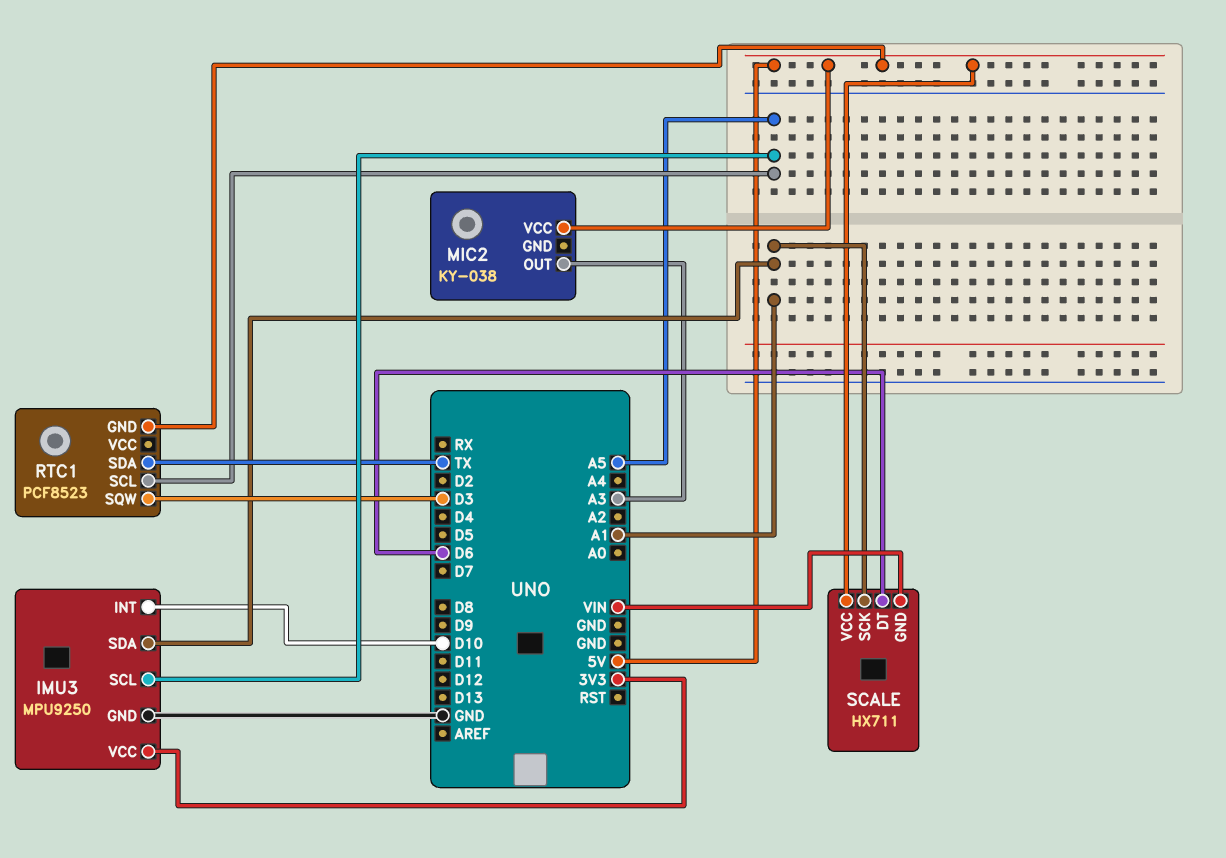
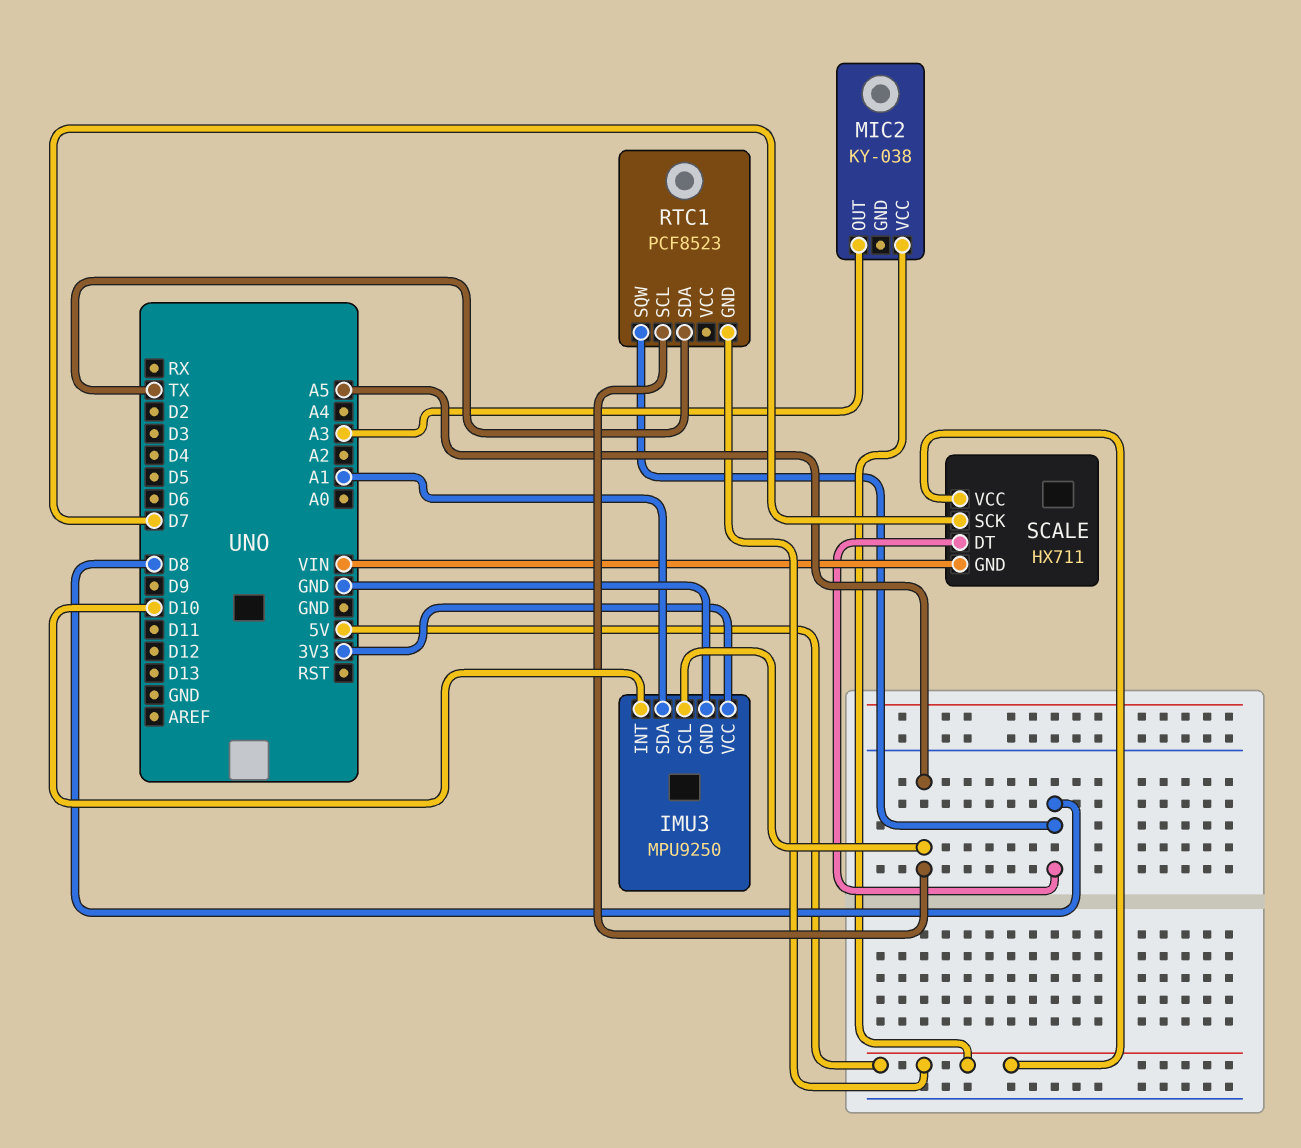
RTC1 pin SQW: D3 -> D8
SCALE pin DT: D6 -> D8
SCALE pin SCK: A1 -> D7

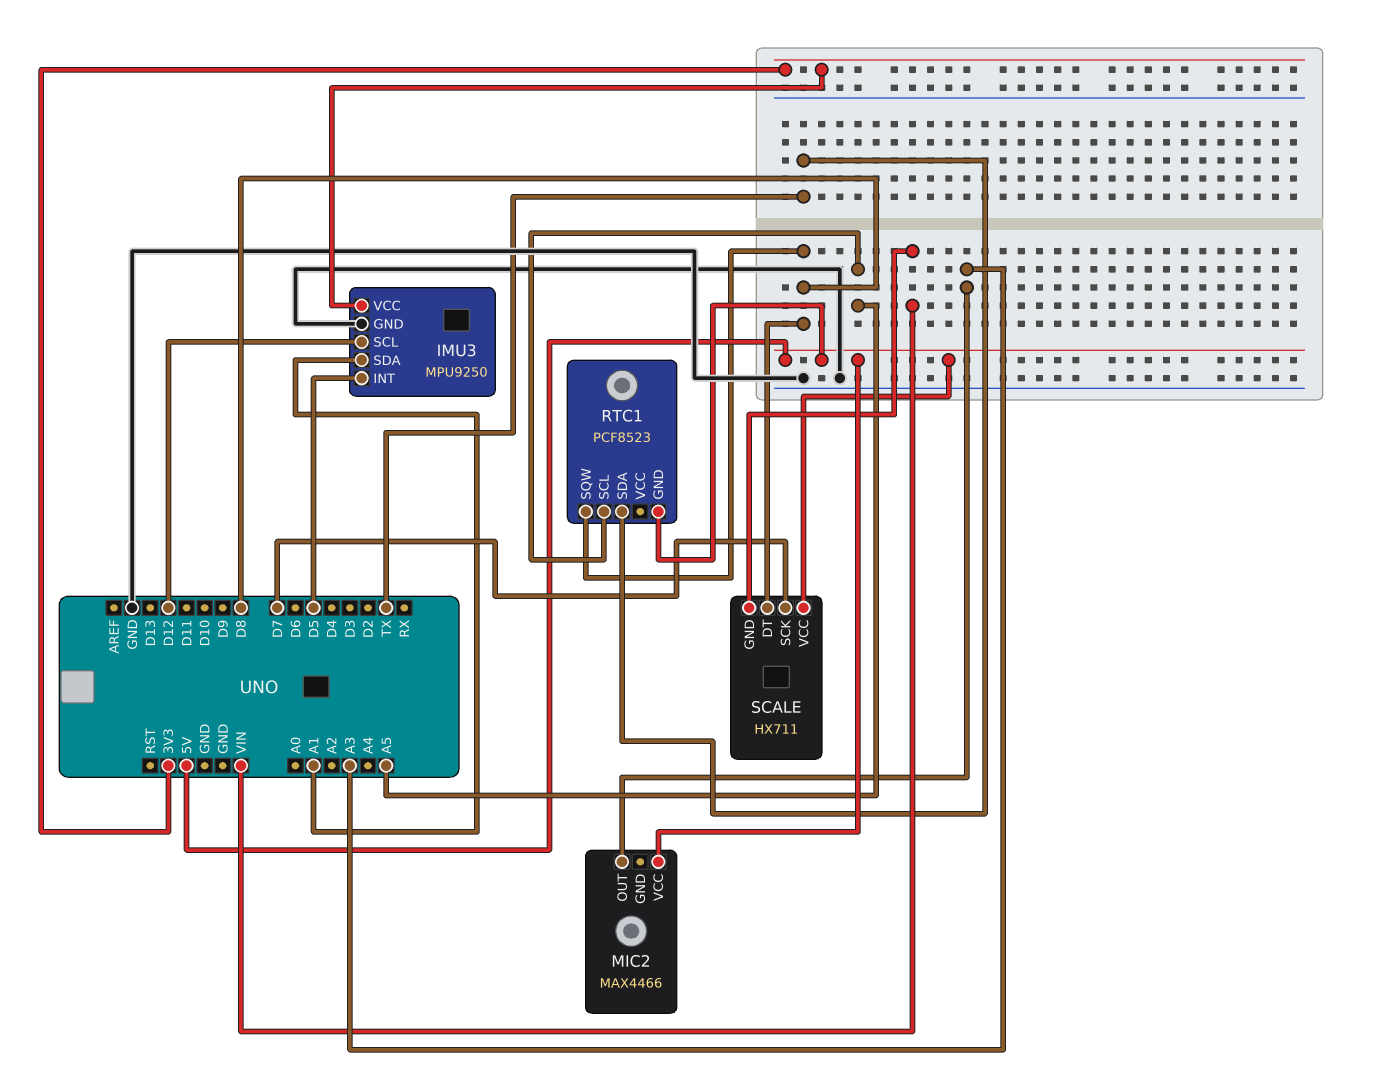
IMU3 pin INT: D10 -> D5
IMU3 pin SCL: A5 -> D12
MIC2: KY-038 -> MAX4466

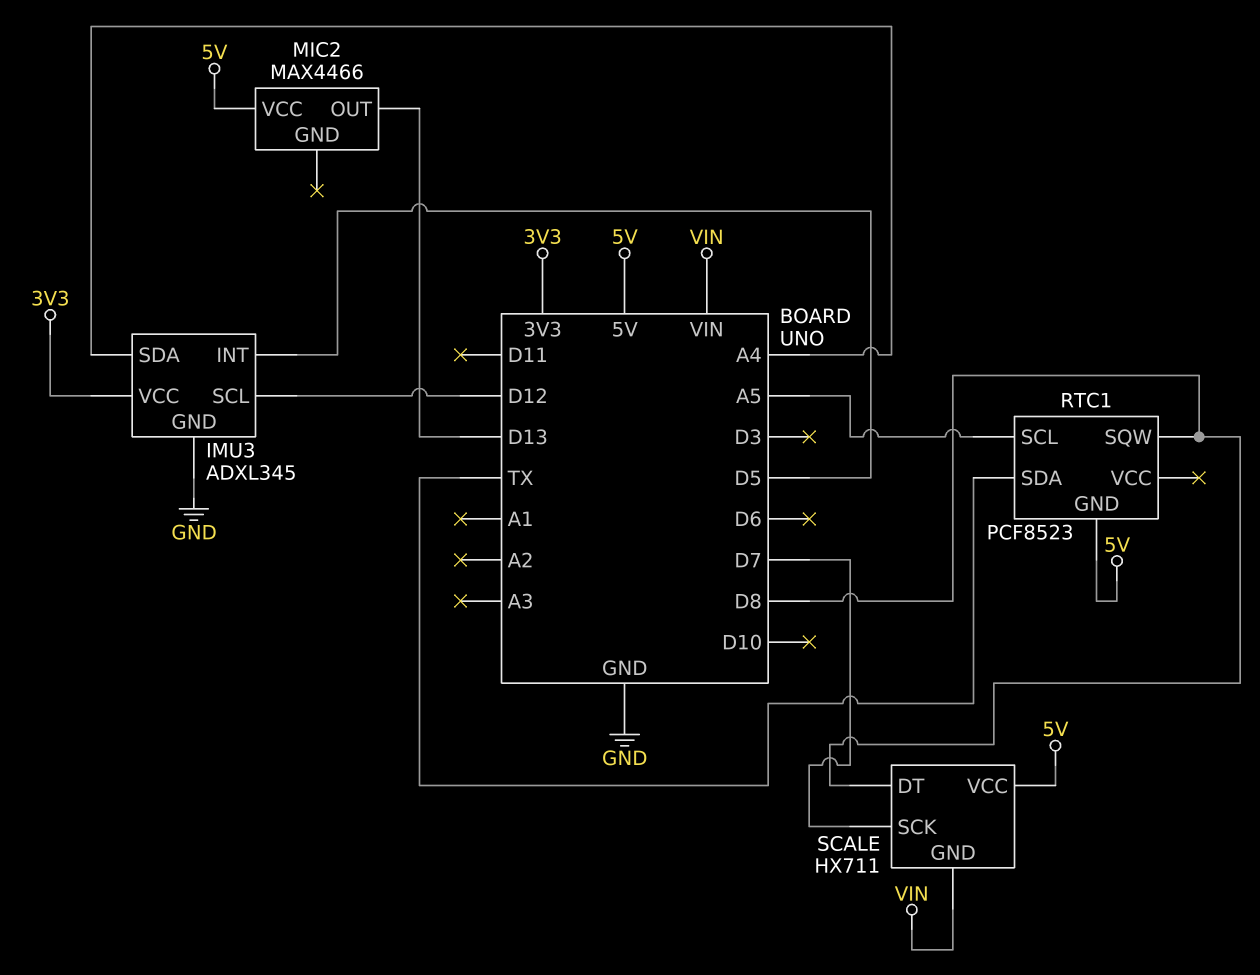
IMU3: MPU9250 -> ADXL345
IMU3 pin SDA: A1 -> A4
MIC2 pin OUT: A3 -> D13

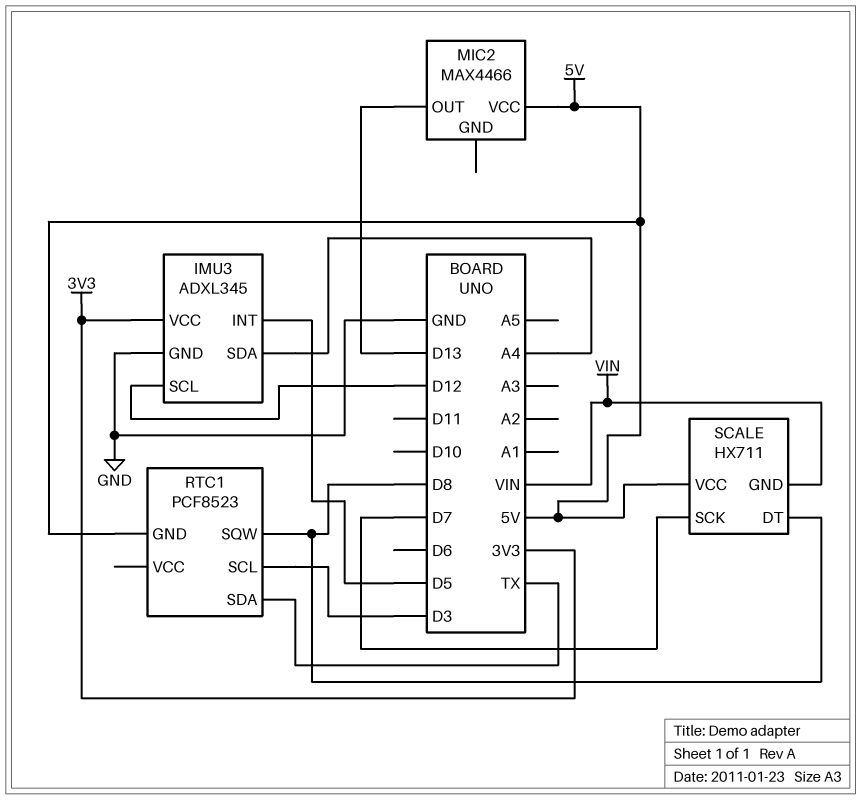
RTC1 pin SCL: A5 -> D3

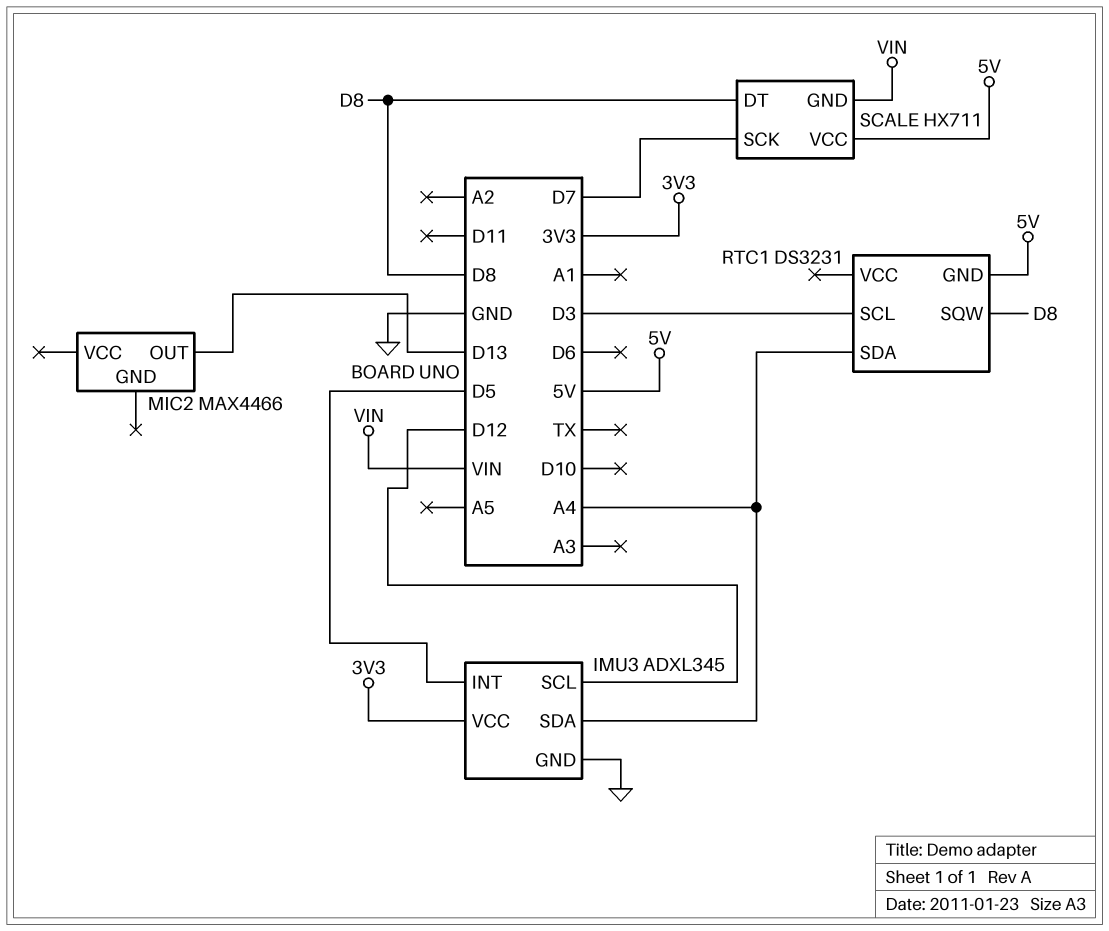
MIC2 pin VCC: 5V -> none
RTC1: PCF8523 -> DS3231
RTC1 pin SDA: TX -> A4

